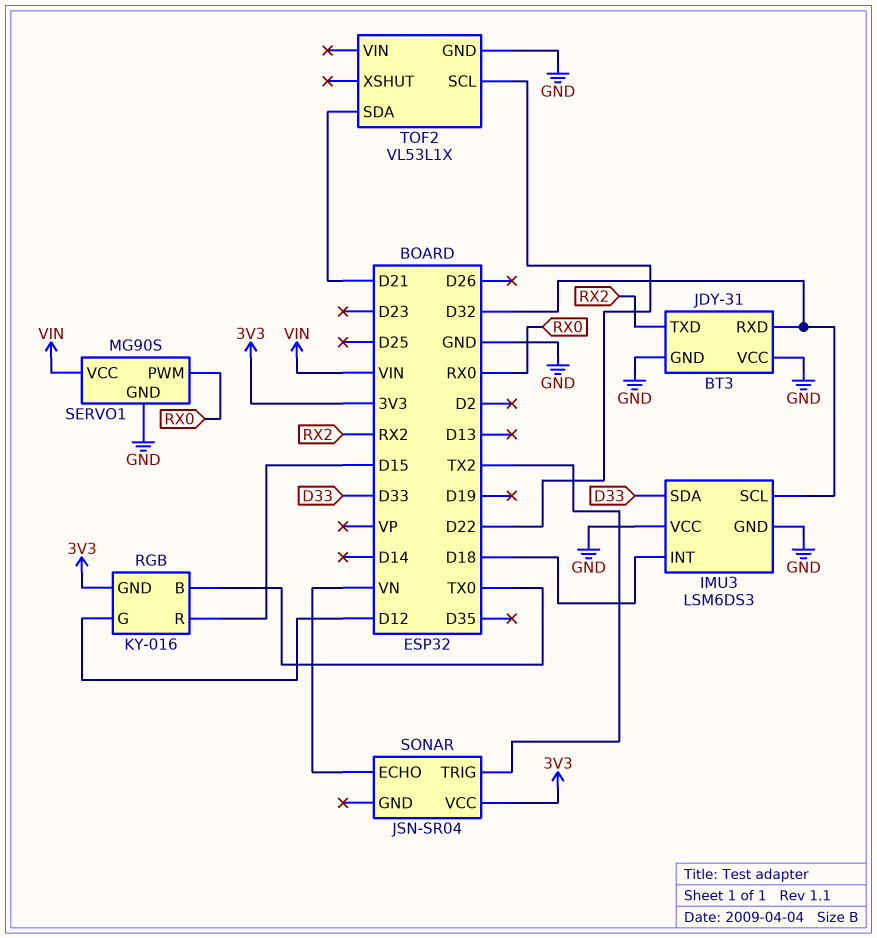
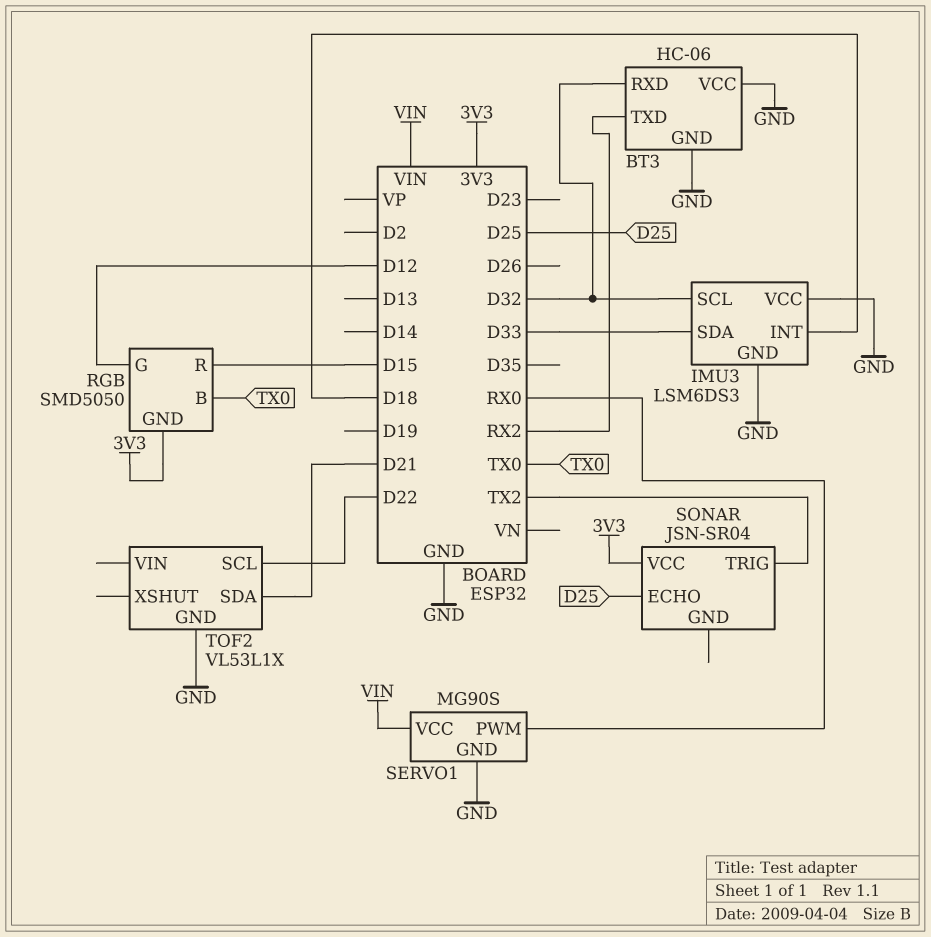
BT3: JDY-31 -> HC-06
RGB: KY-016 -> SMD5050
SONAR pin ECHO: VN -> D25

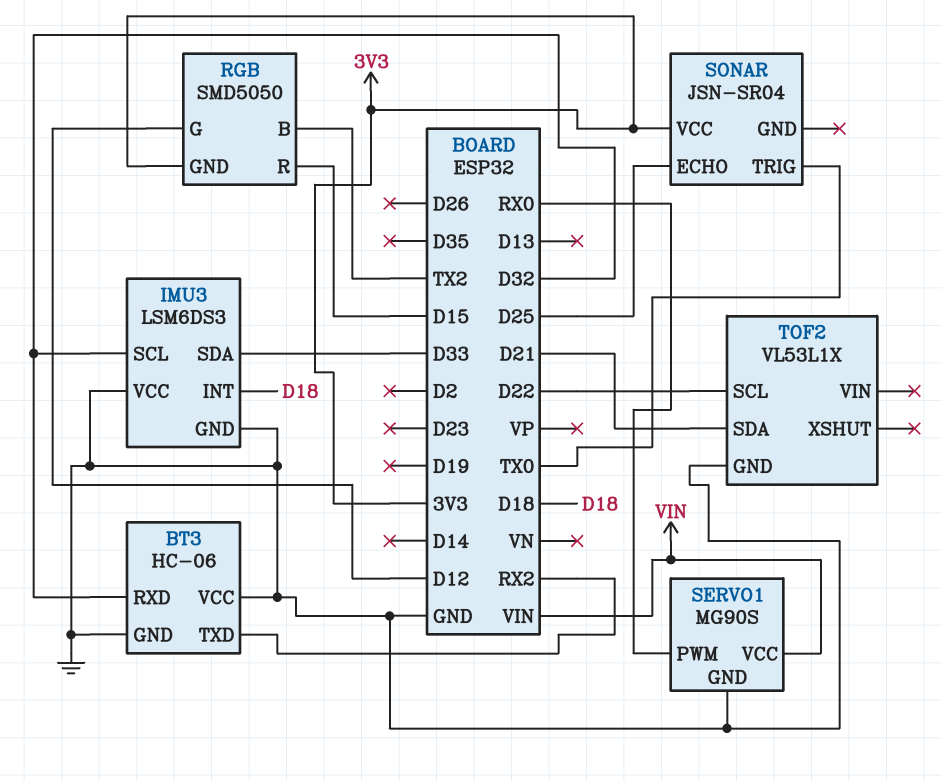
RGB pin B: TX0 -> TX2
SONAR pin TRIG: TX2 -> TX0

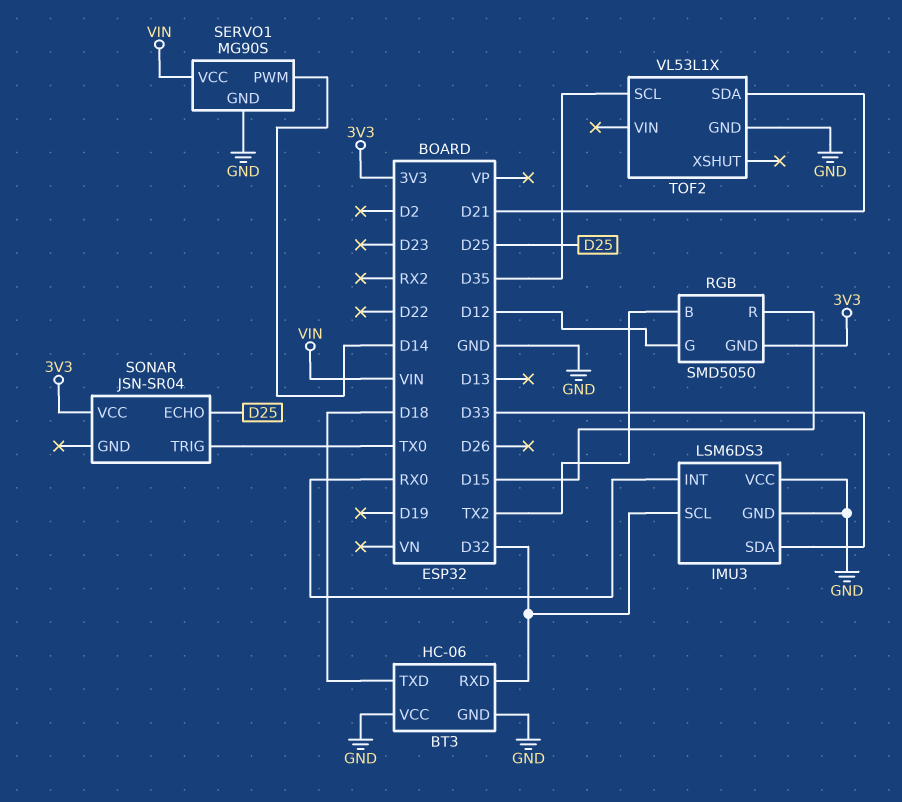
BT3 pin TXD: RX2 -> D18
IMU3 pin INT: D18 -> RX0
SERVO1 pin PWM: RX0 -> D14
TOF2 pin SCL: D22 -> D35

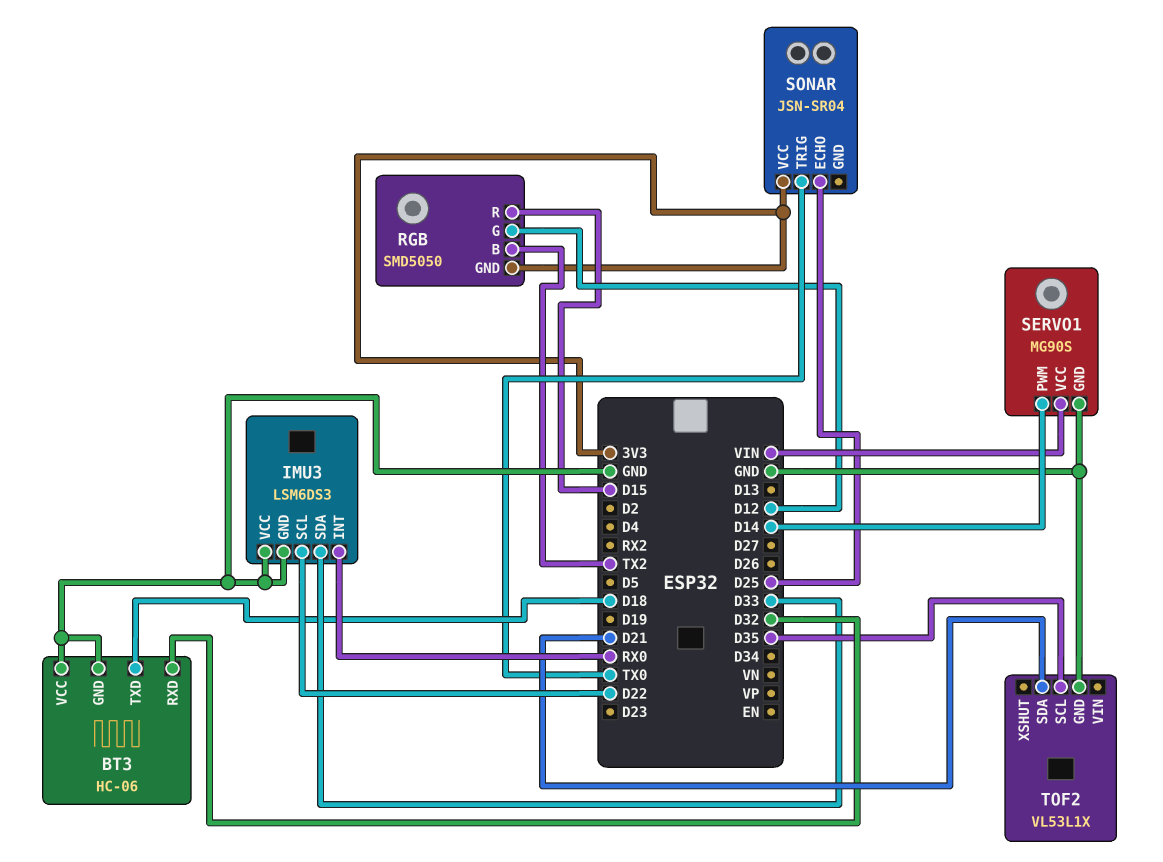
IMU3 pin SCL: D32 -> D22

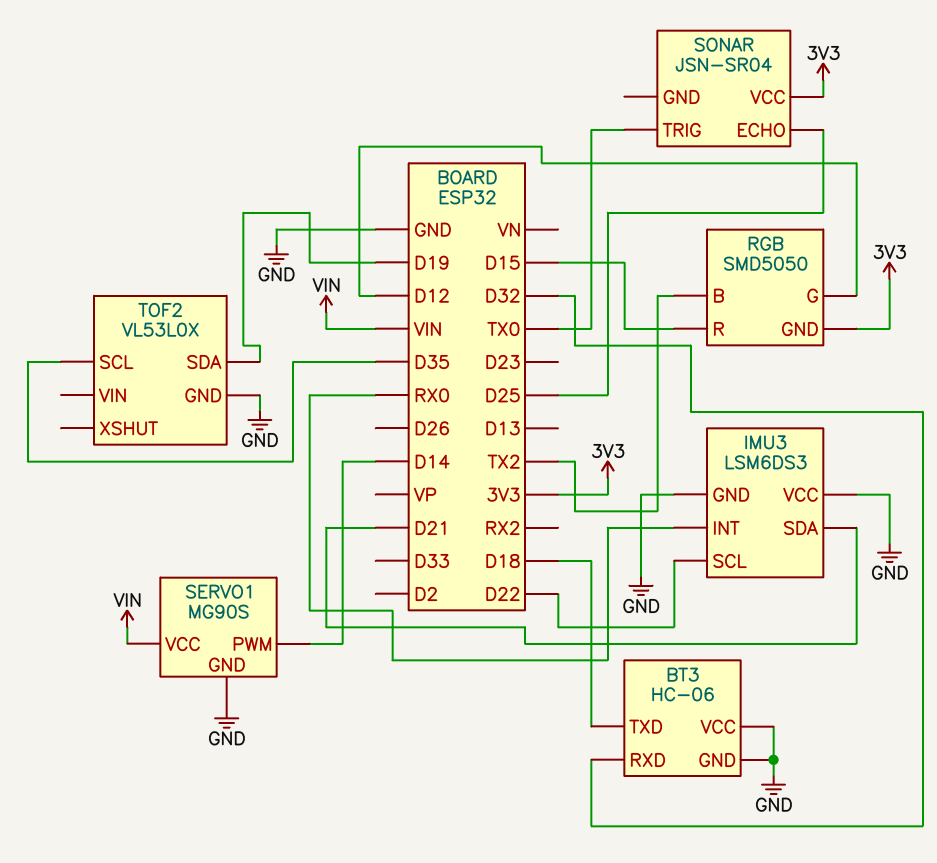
IMU3 pin SDA: D33 -> D21
TOF2: VL53L1X -> VL53L0X
TOF2 pin SDA: D21 -> D19

